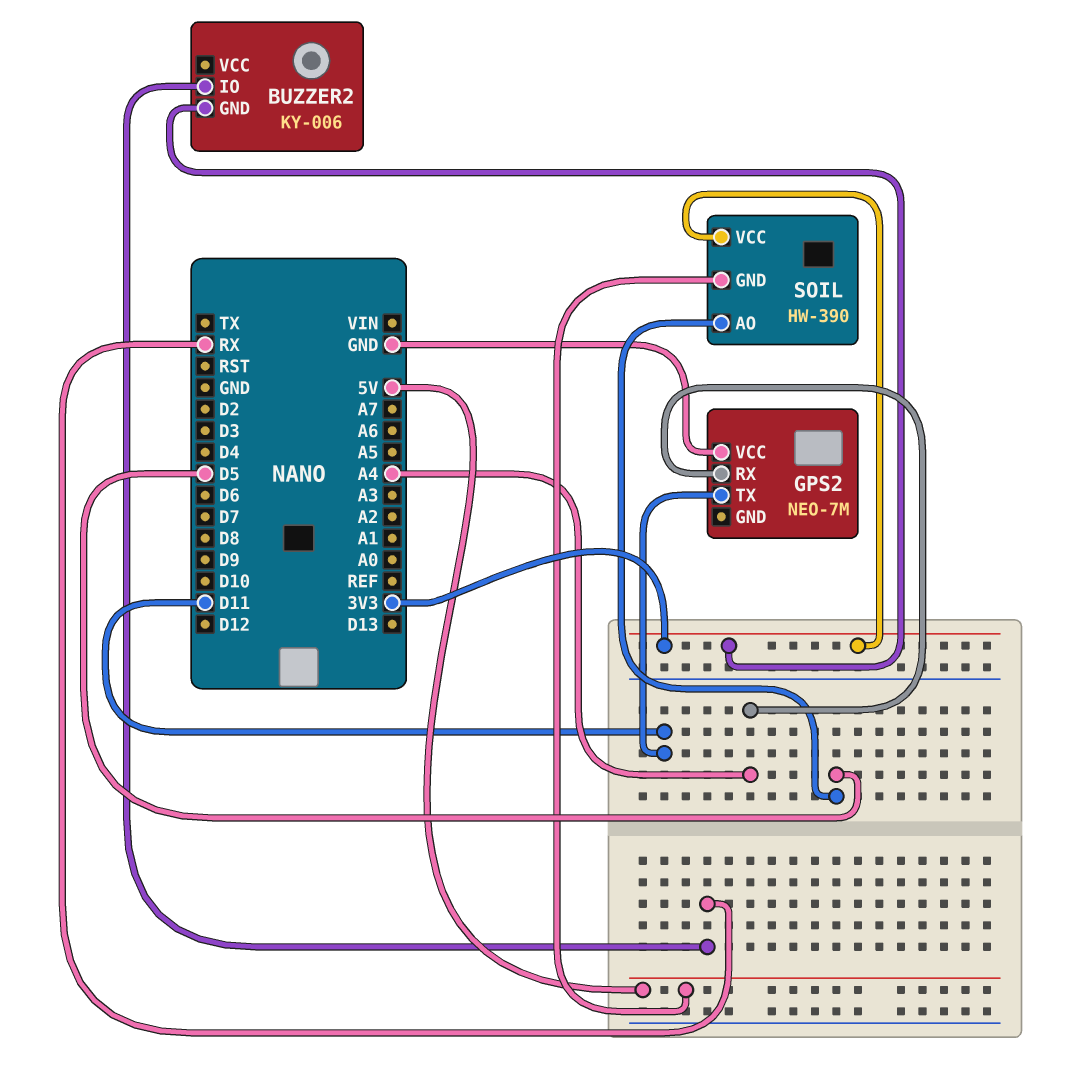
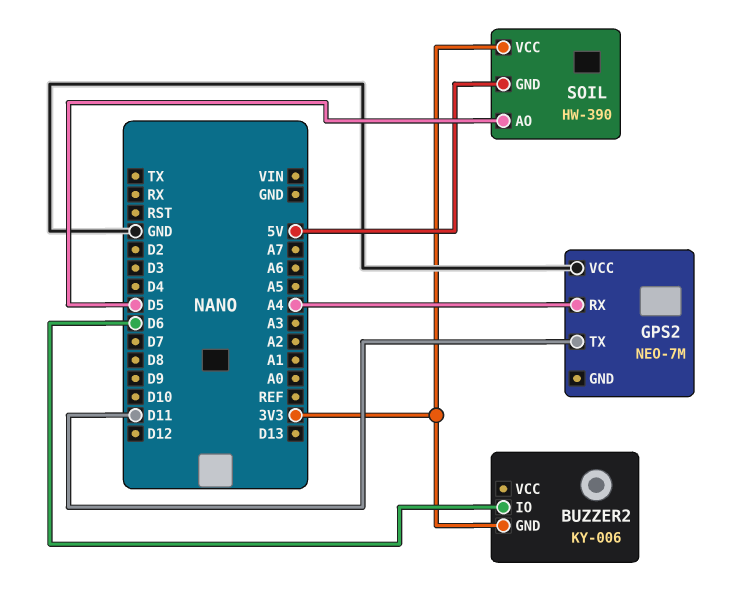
BUZZER2 pin IO: RX -> D6

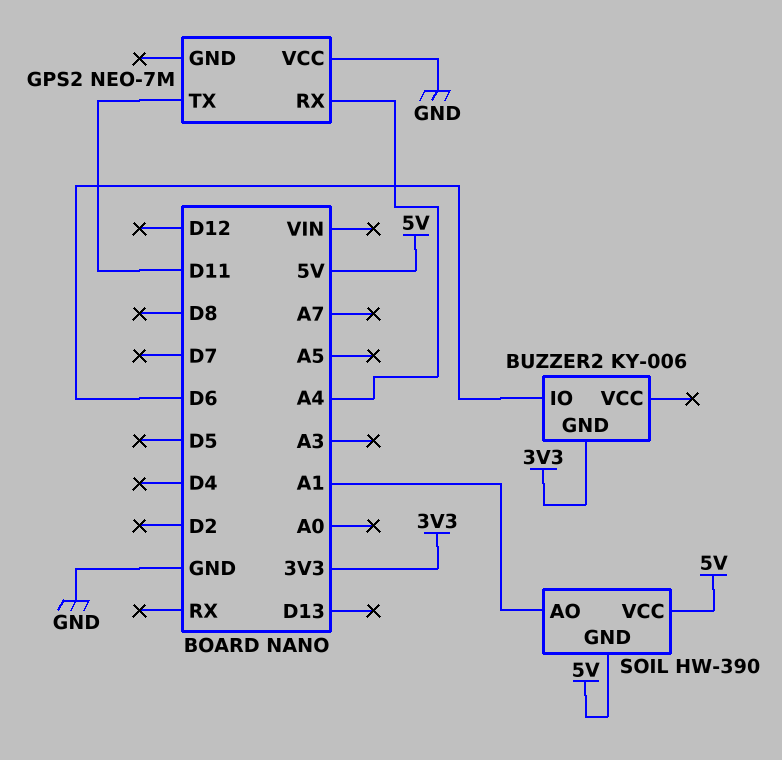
SOIL pin AO: D5 -> A1
SOIL pin VCC: 3V3 -> 5V

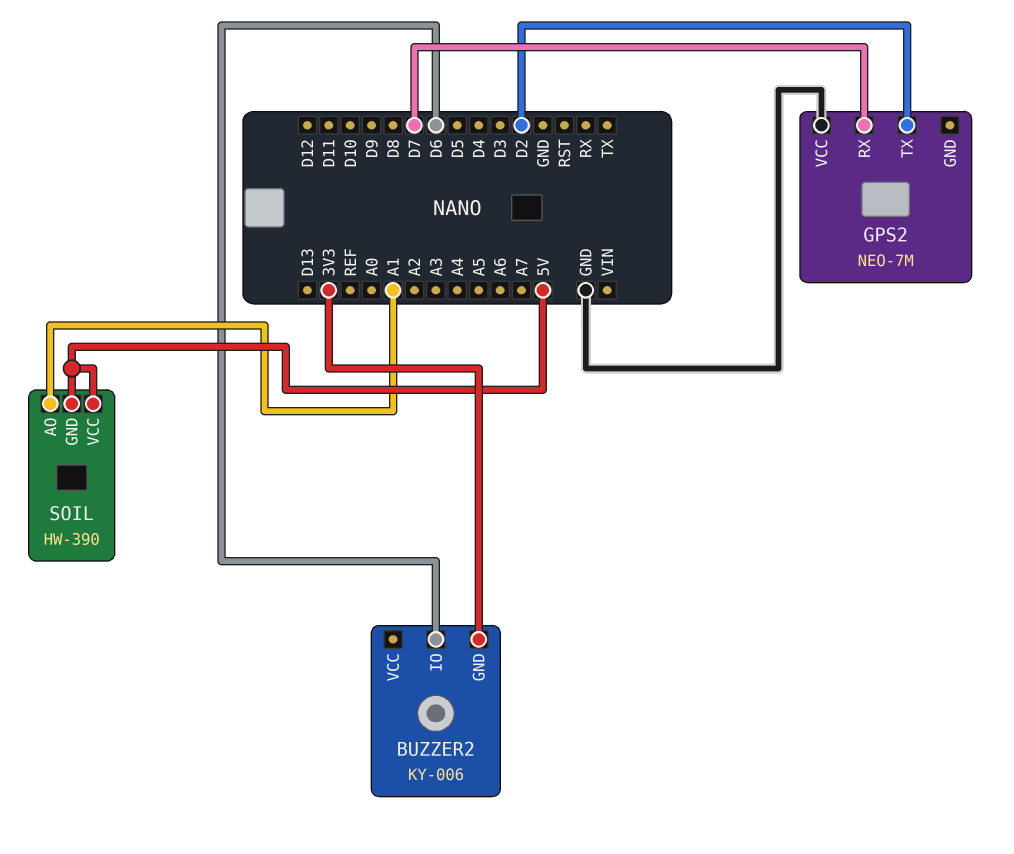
GPS2 pin RX: A4 -> D7
GPS2 pin TX: D11 -> D2

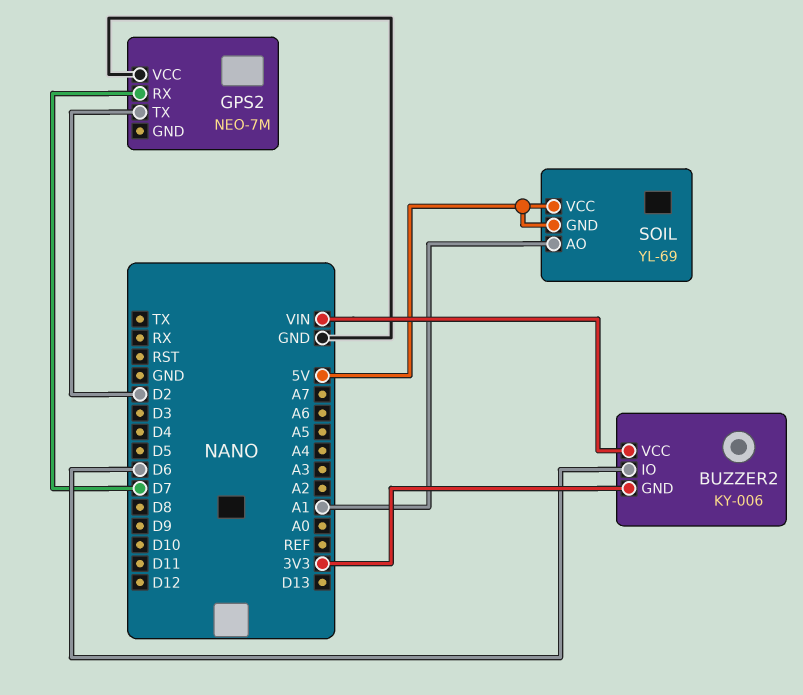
BUZZER2 pin VCC: none -> VIN
SOIL: HW-390 -> YL-69

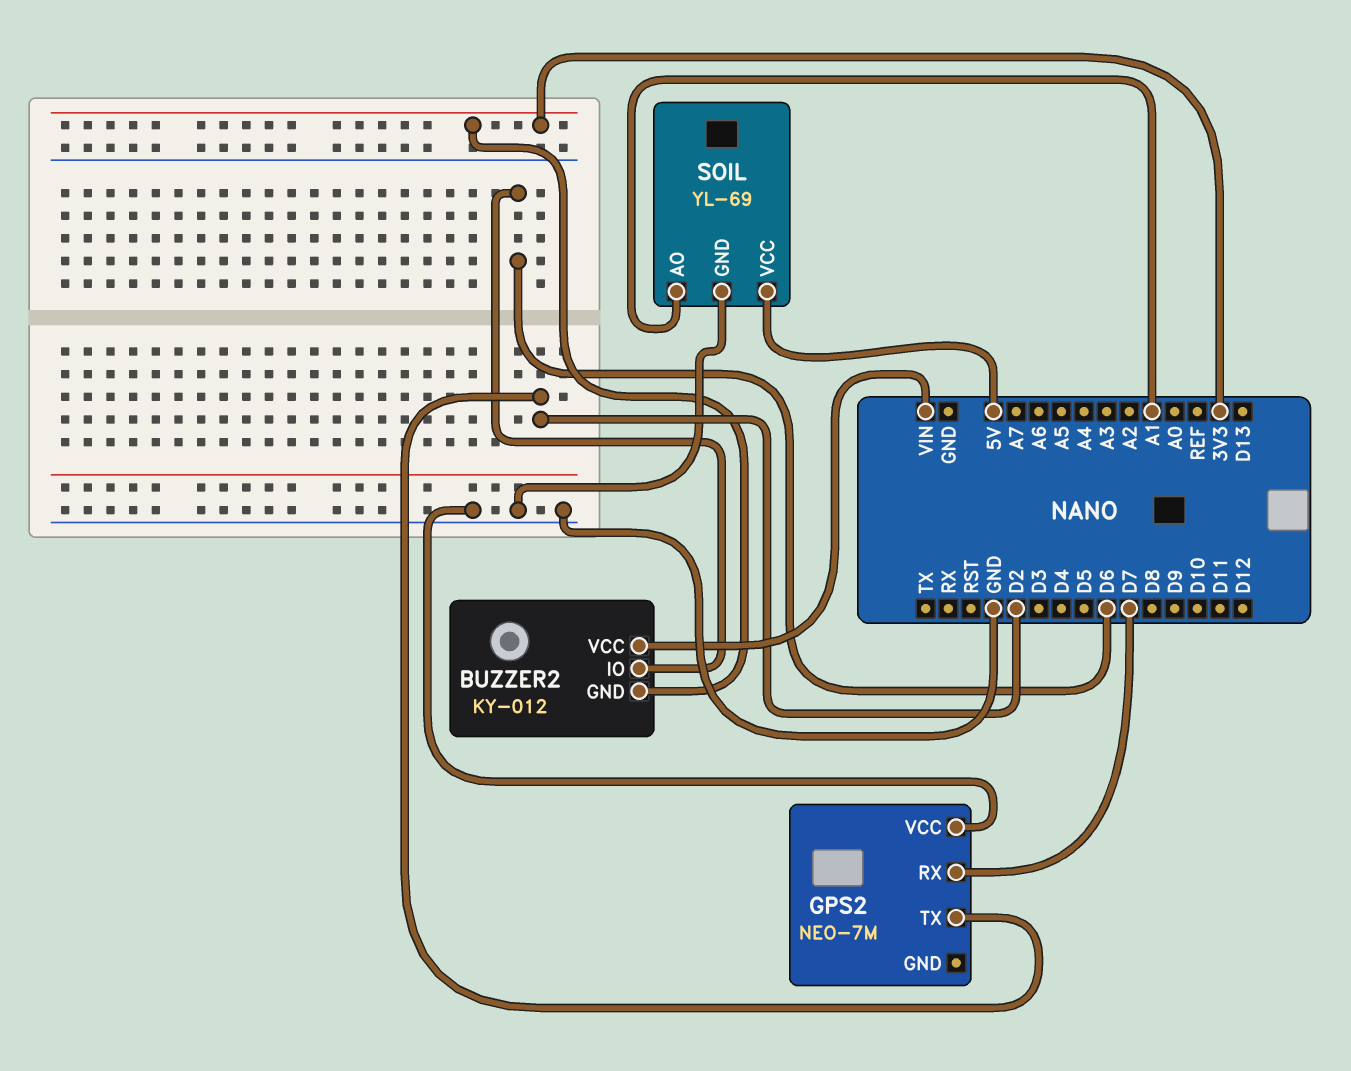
BUZZER2: KY-006 -> KY-012
SOIL pin GND: 5V -> GND

